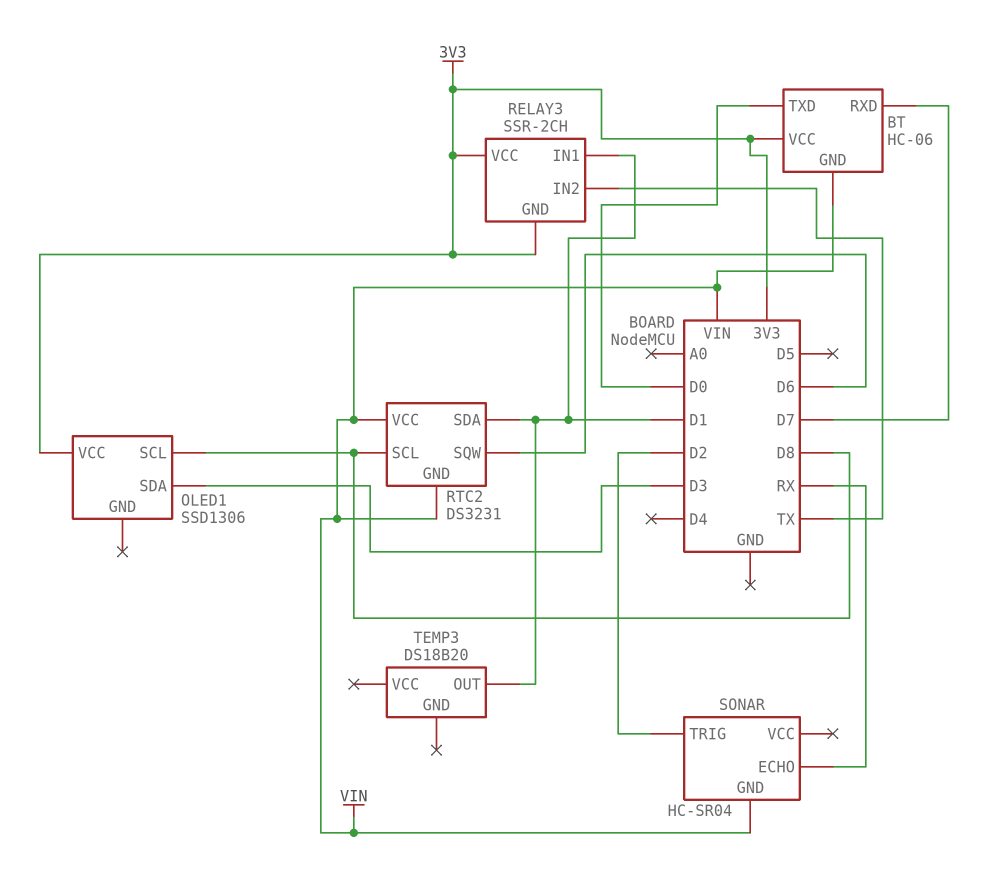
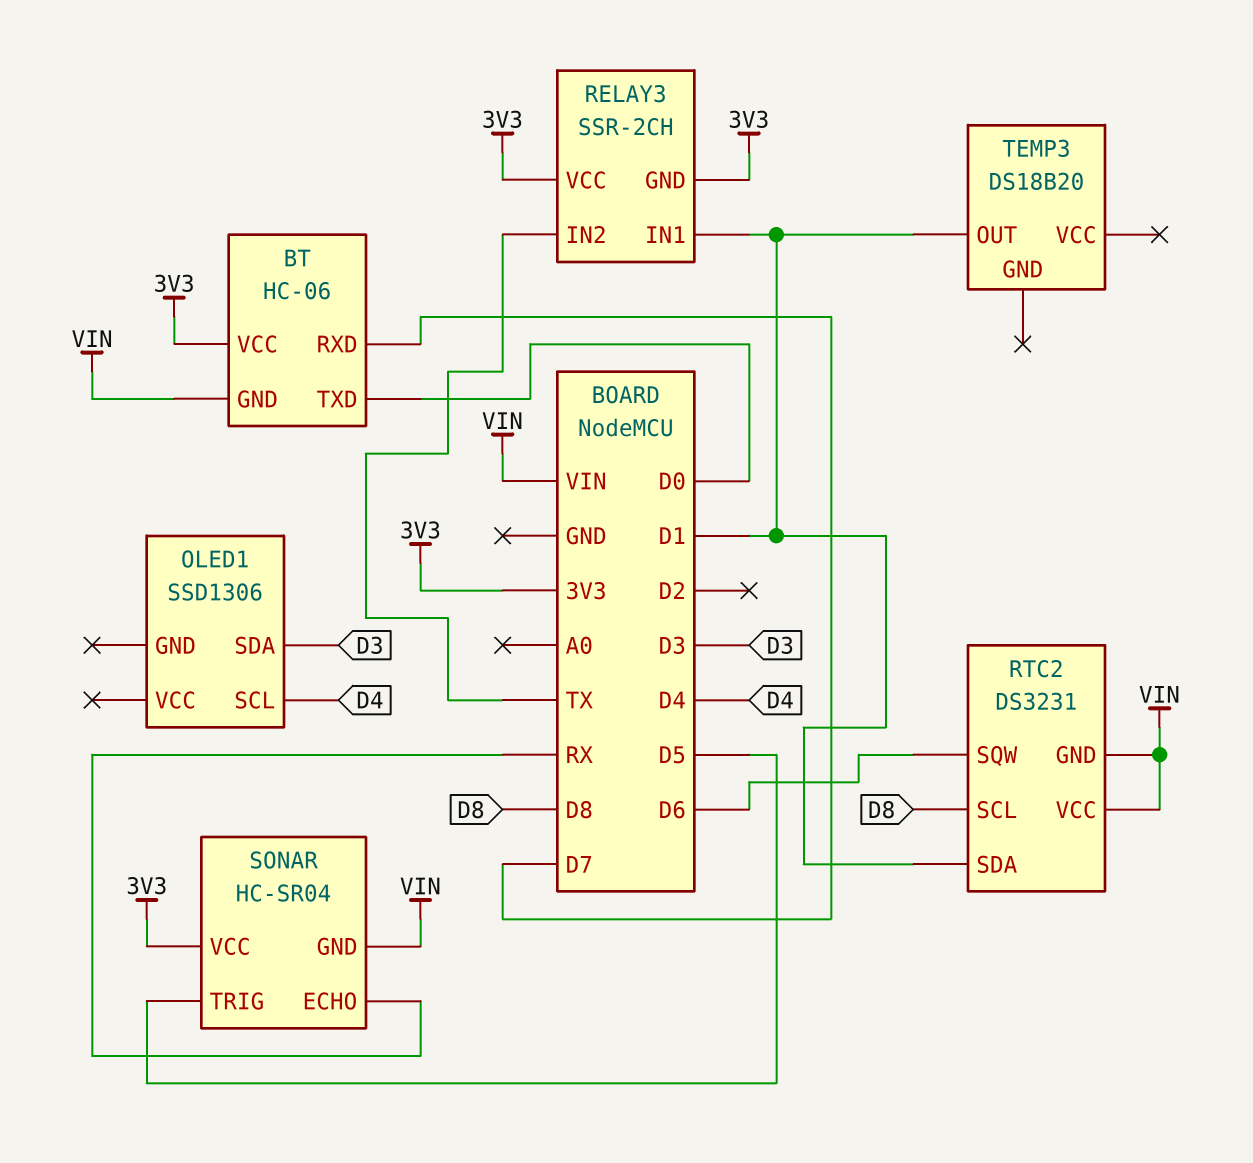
OLED1 pin SCL: D8 -> D4
OLED1 pin VCC: 3V3 -> none
SONAR pin TRIG: D2 -> D5
SONAR pin VCC: none -> 3V3

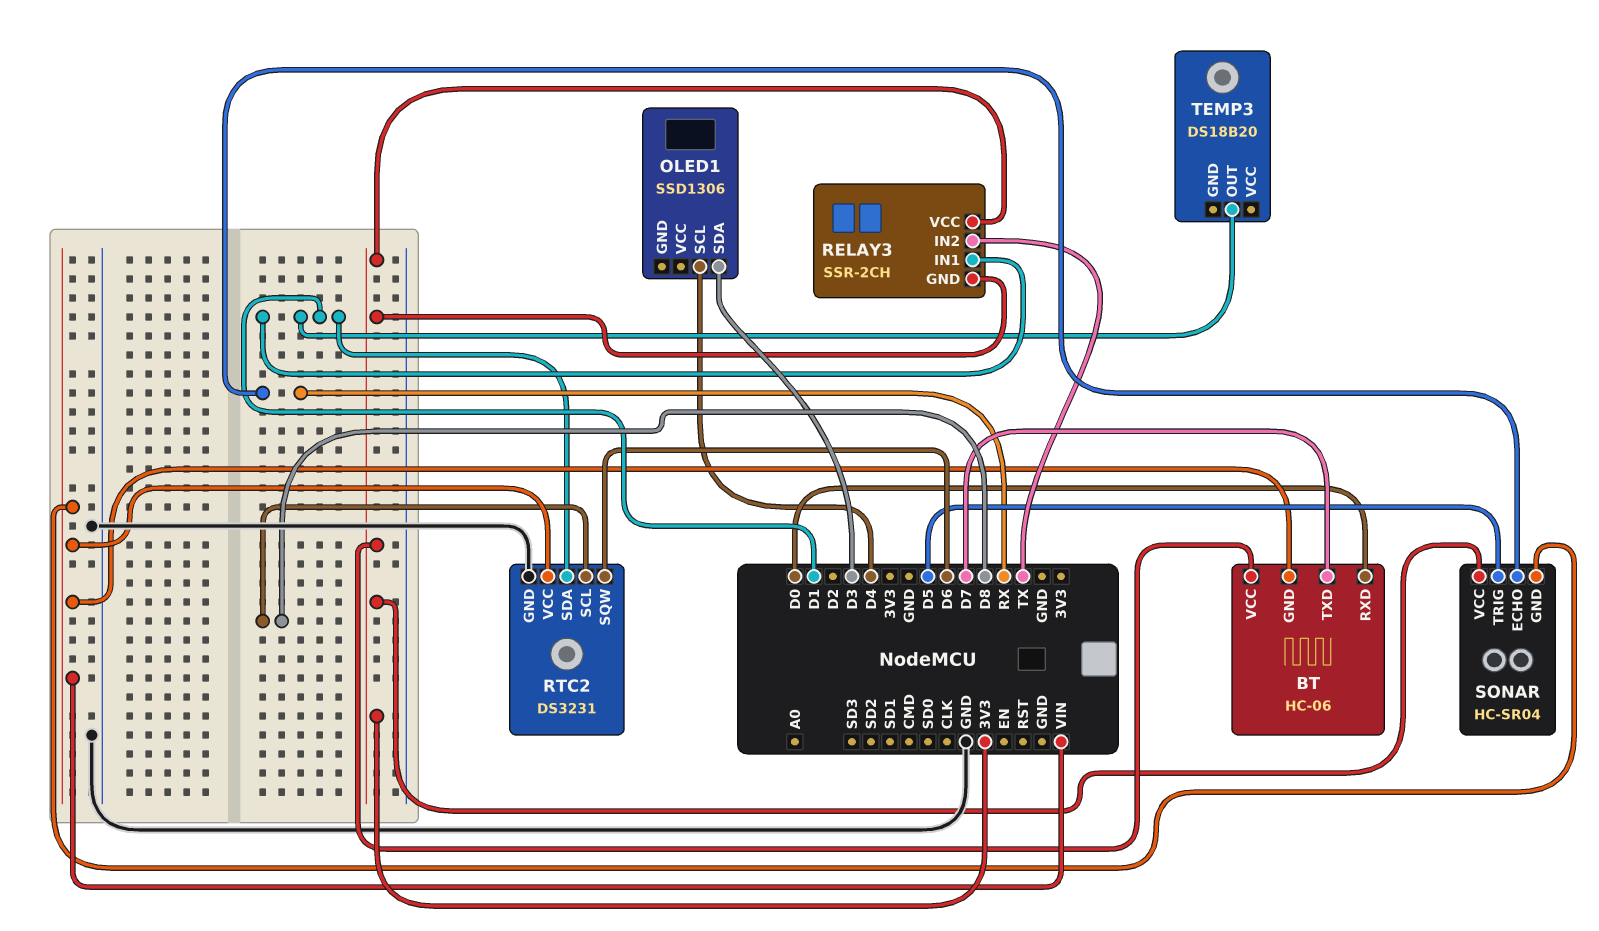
BT pin RXD: D7 -> D0
BT pin TXD: D0 -> D7
RTC2 pin GND: VIN -> GND

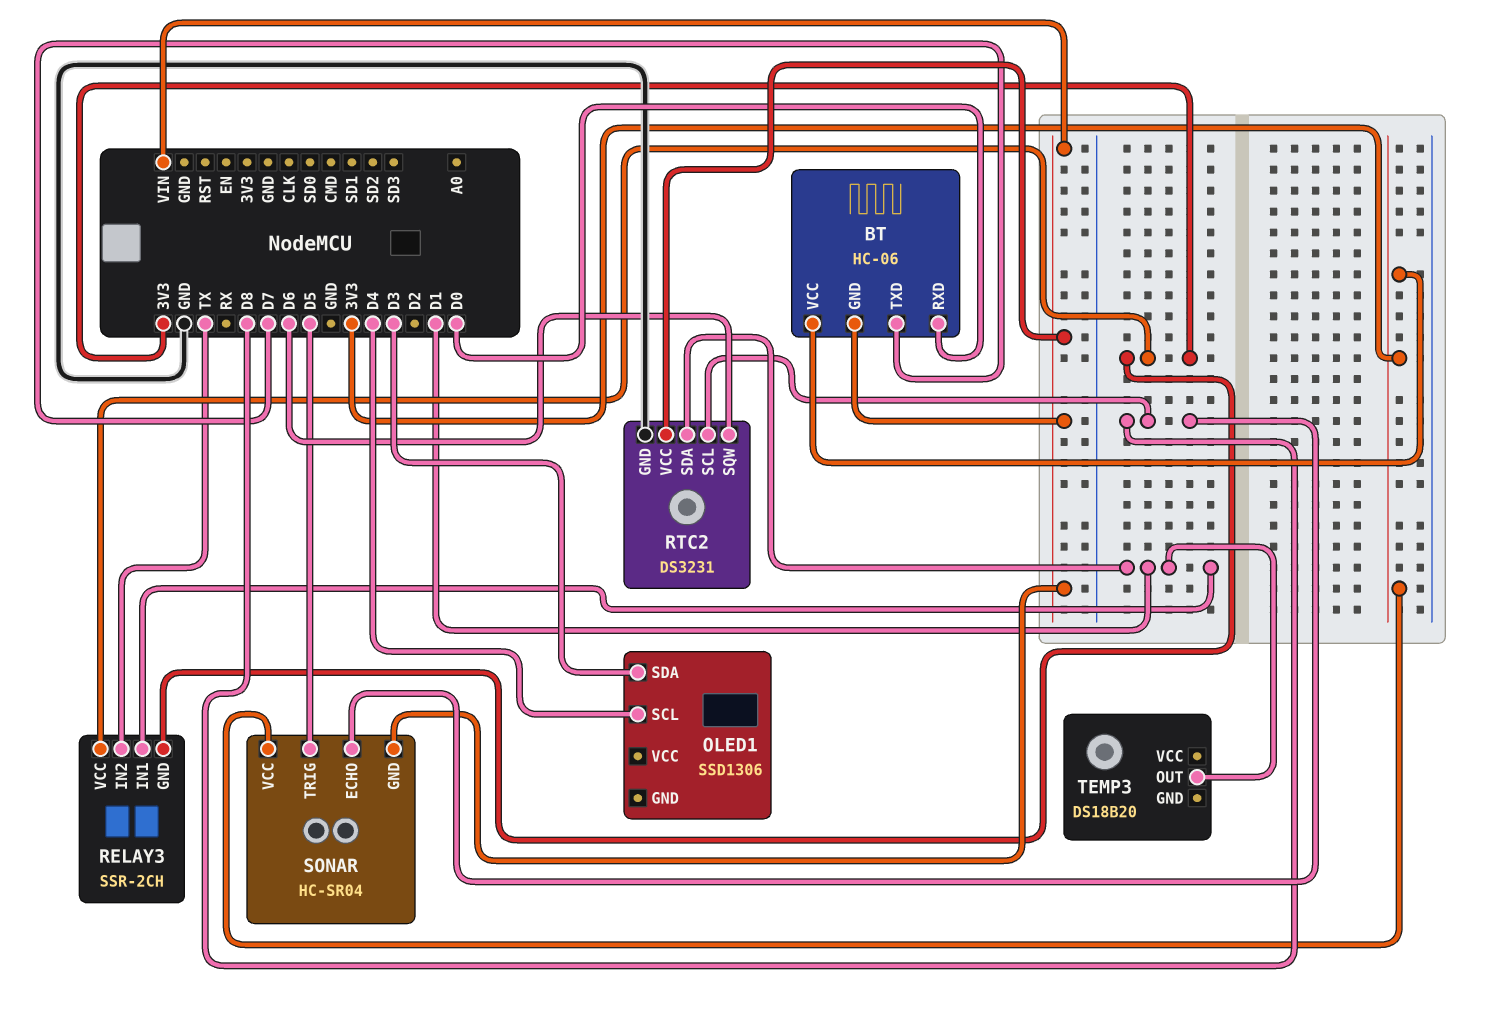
SONAR pin ECHO: RX -> D8

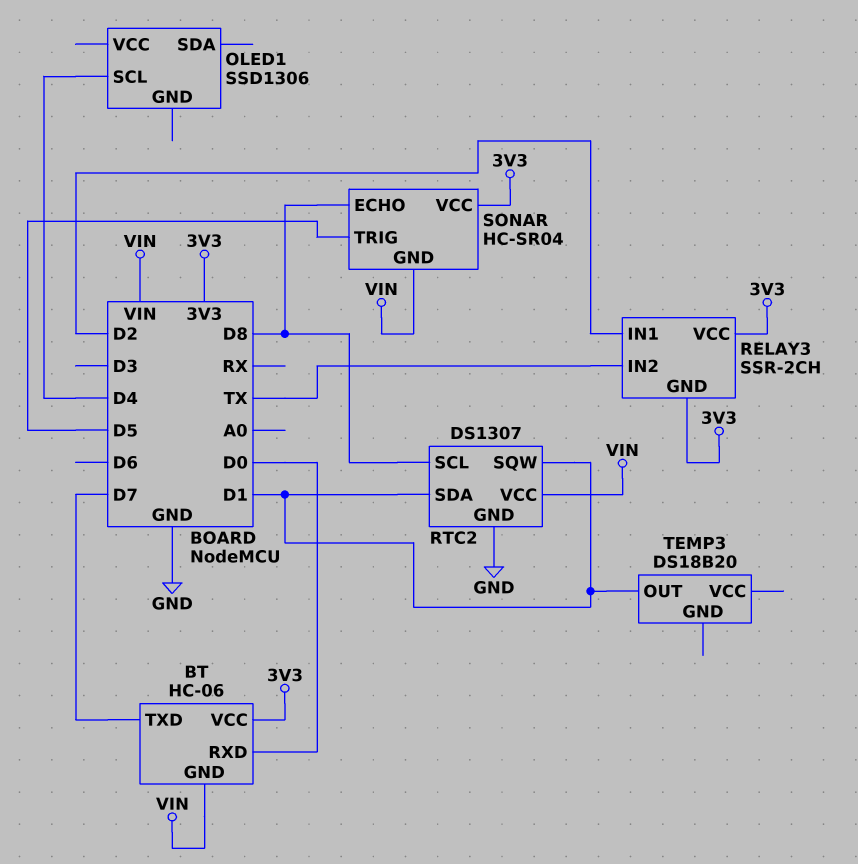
OLED1 pin SDA: D3 -> none
RELAY3 pin IN1: D1 -> D2
RTC2: DS3231 -> DS1307
RTC2 pin SQW: D6 -> D1

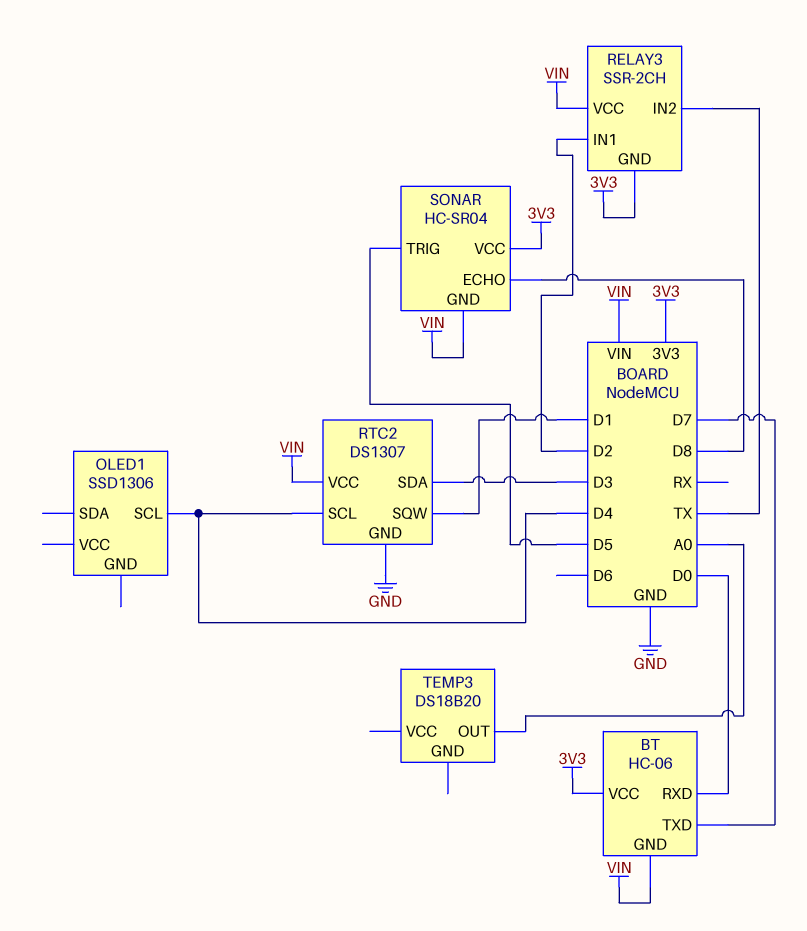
RELAY3 pin VCC: 3V3 -> VIN
RTC2 pin SCL: D8 -> D4
RTC2 pin SDA: D1 -> D3
TEMP3 pin OUT: D1 -> A0

